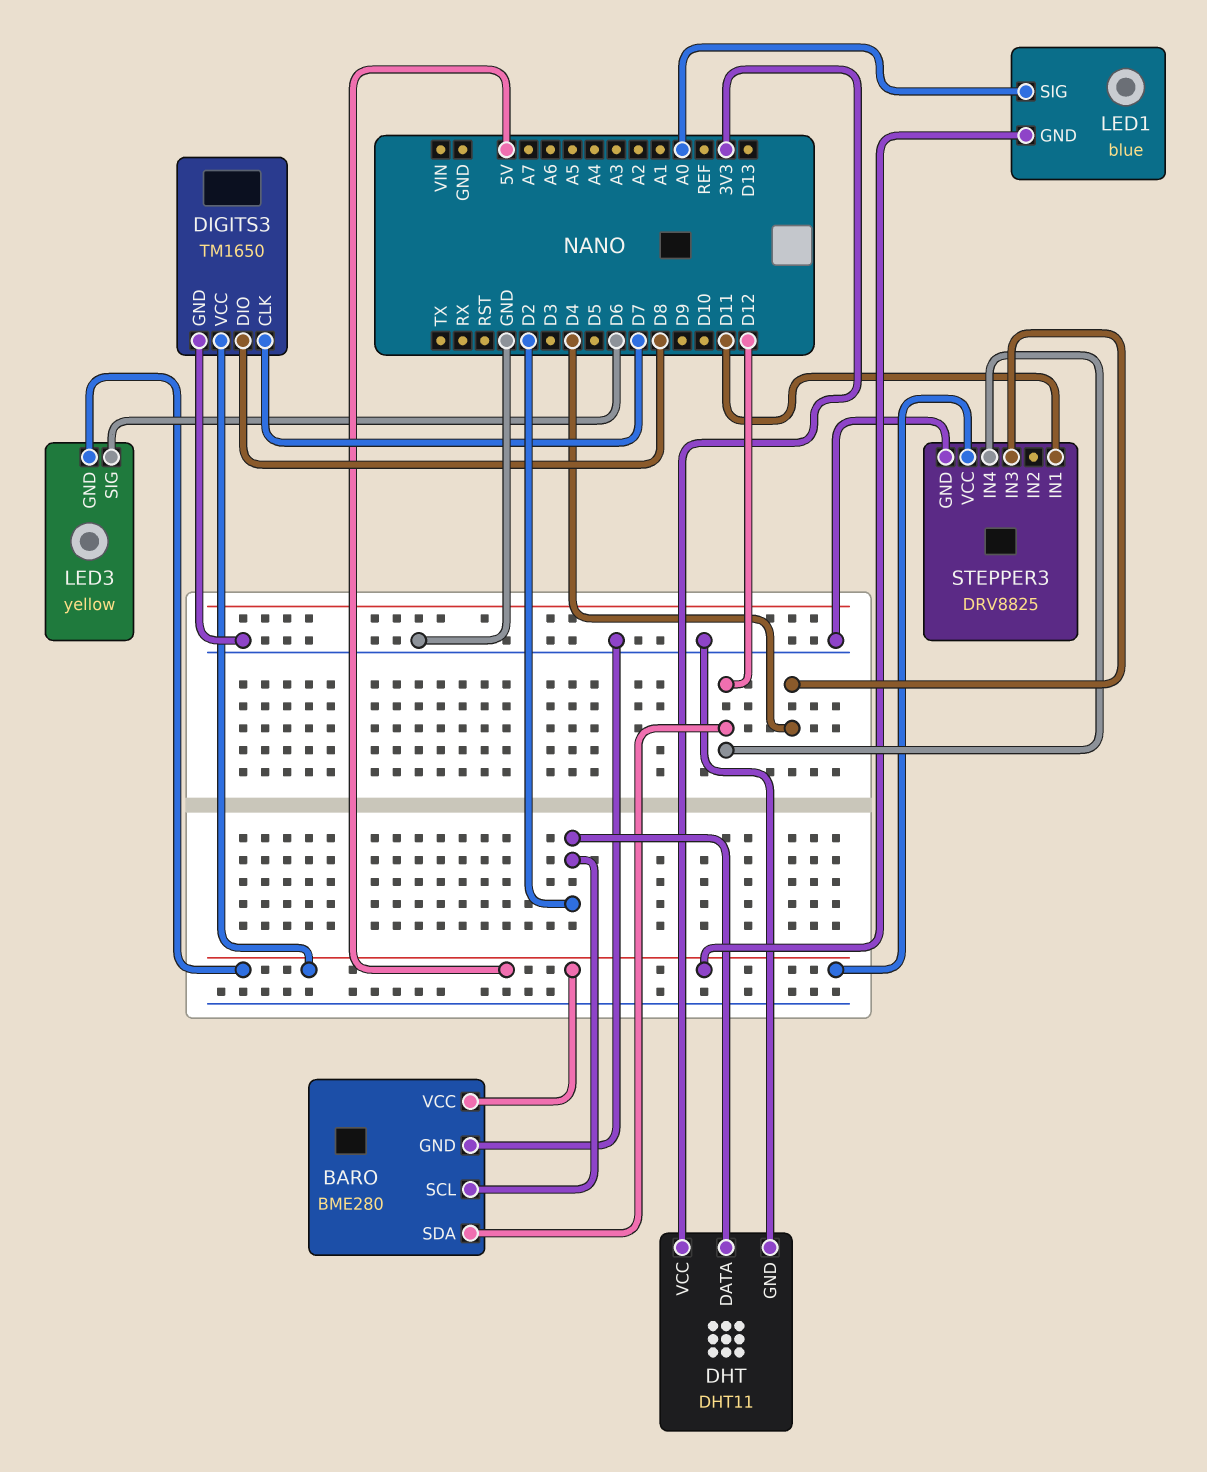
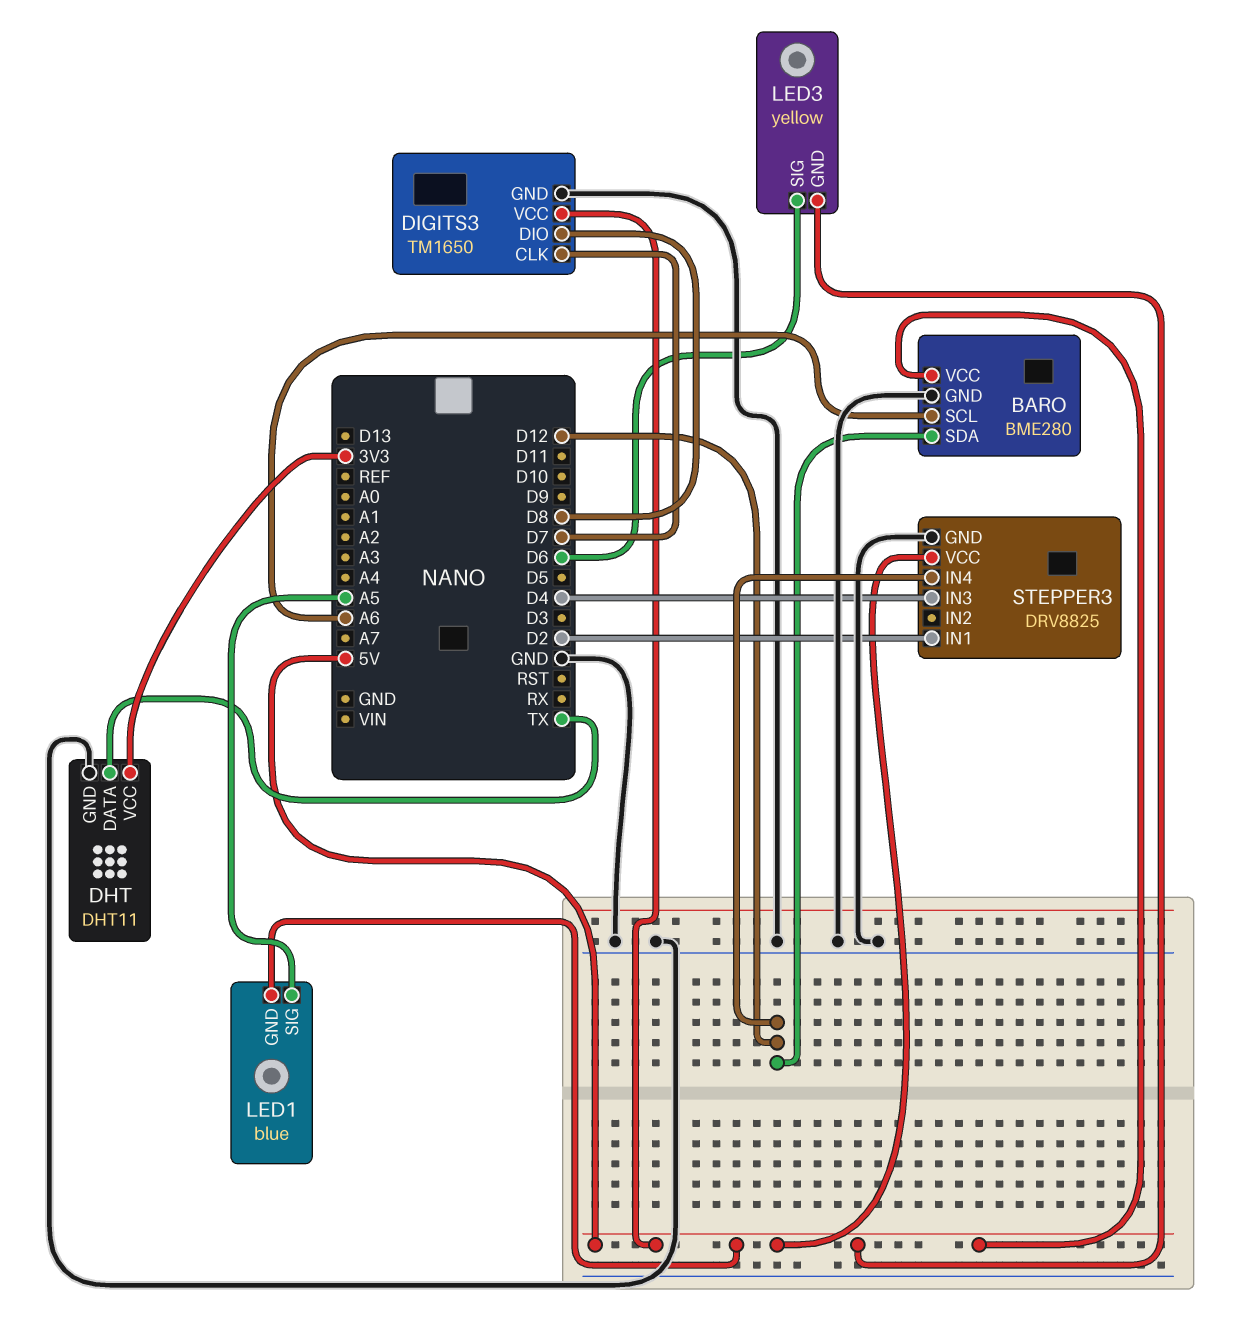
BARO pin SCL: D2 -> A6
DHT pin DATA: D2 -> TX
LED1 pin SIG: A0 -> A5
STEPPER3 pin IN1: D11 -> D2

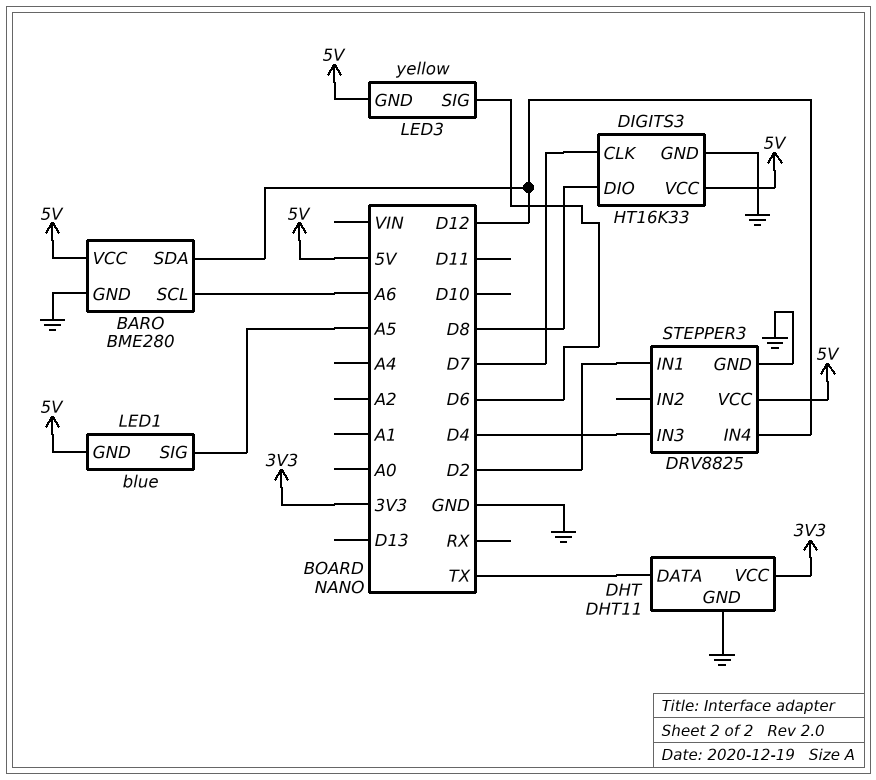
DIGITS3: TM1650 -> HT16K33

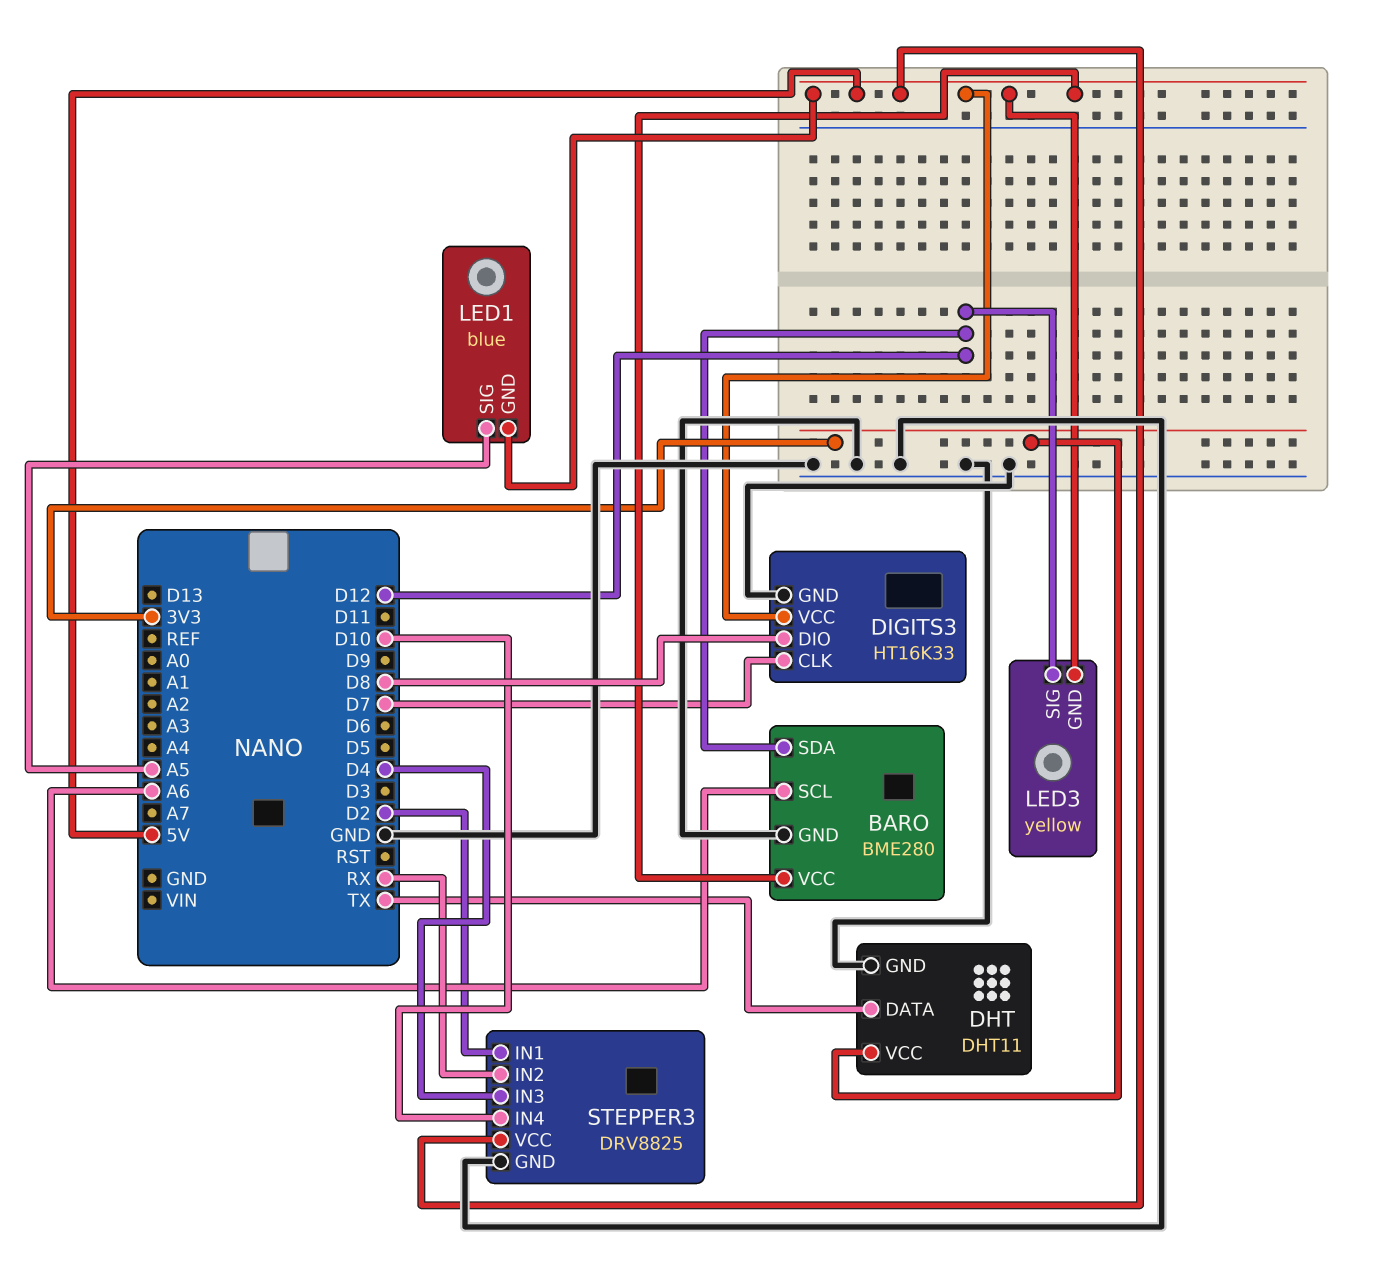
LED3 pin SIG: D6 -> D12
STEPPER3 pin IN2: none -> RX
STEPPER3 pin IN4: D12 -> D10

